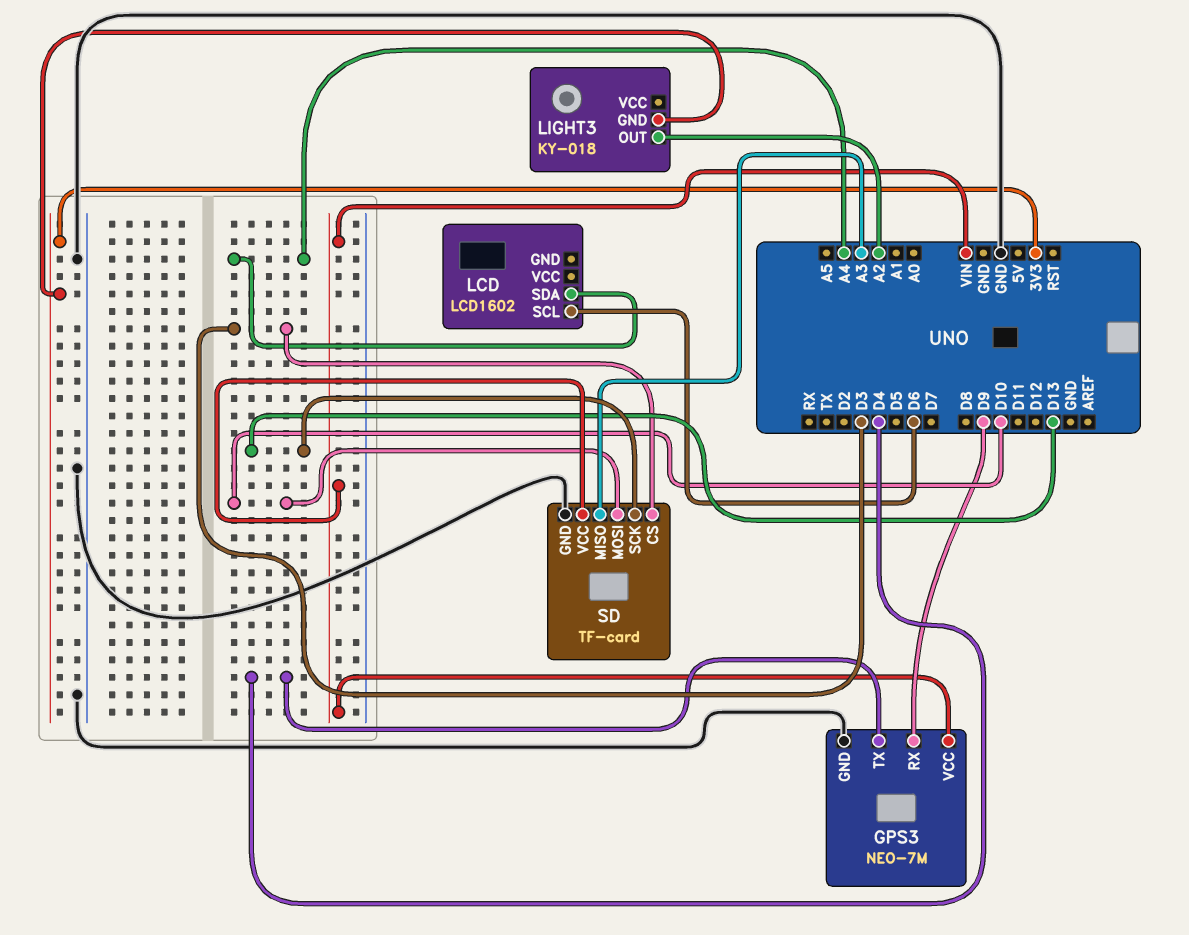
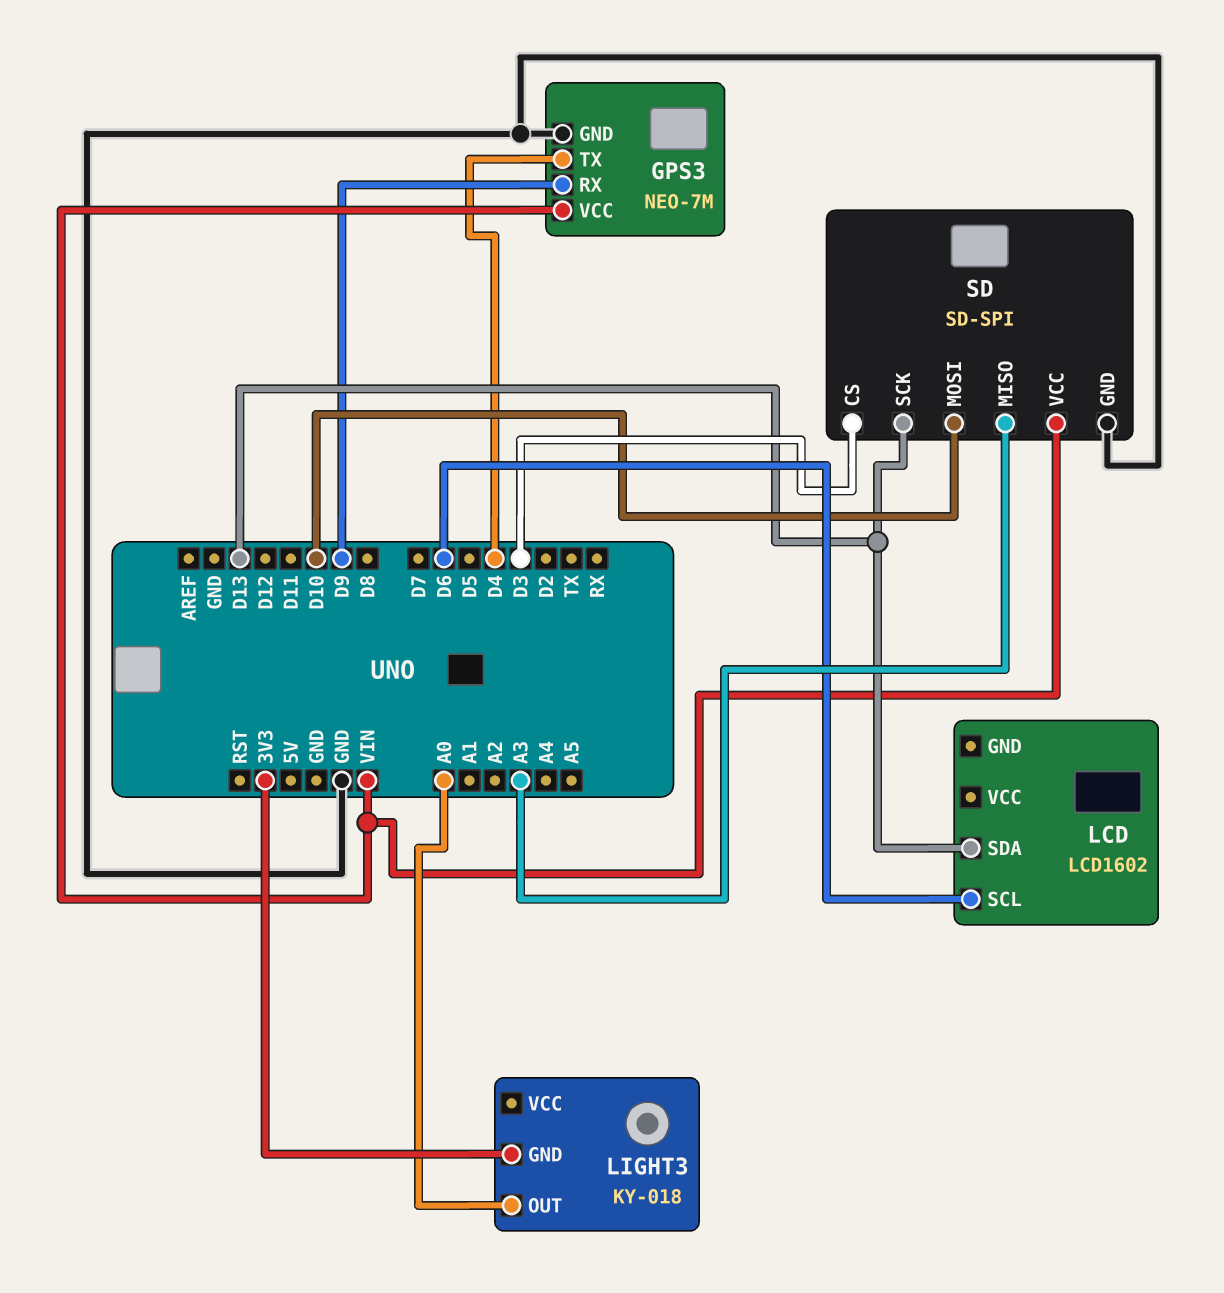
LCD pin SDA: A4 -> D13
LIGHT3 pin OUT: A2 -> A0
SD: TF-card -> SD-SPI

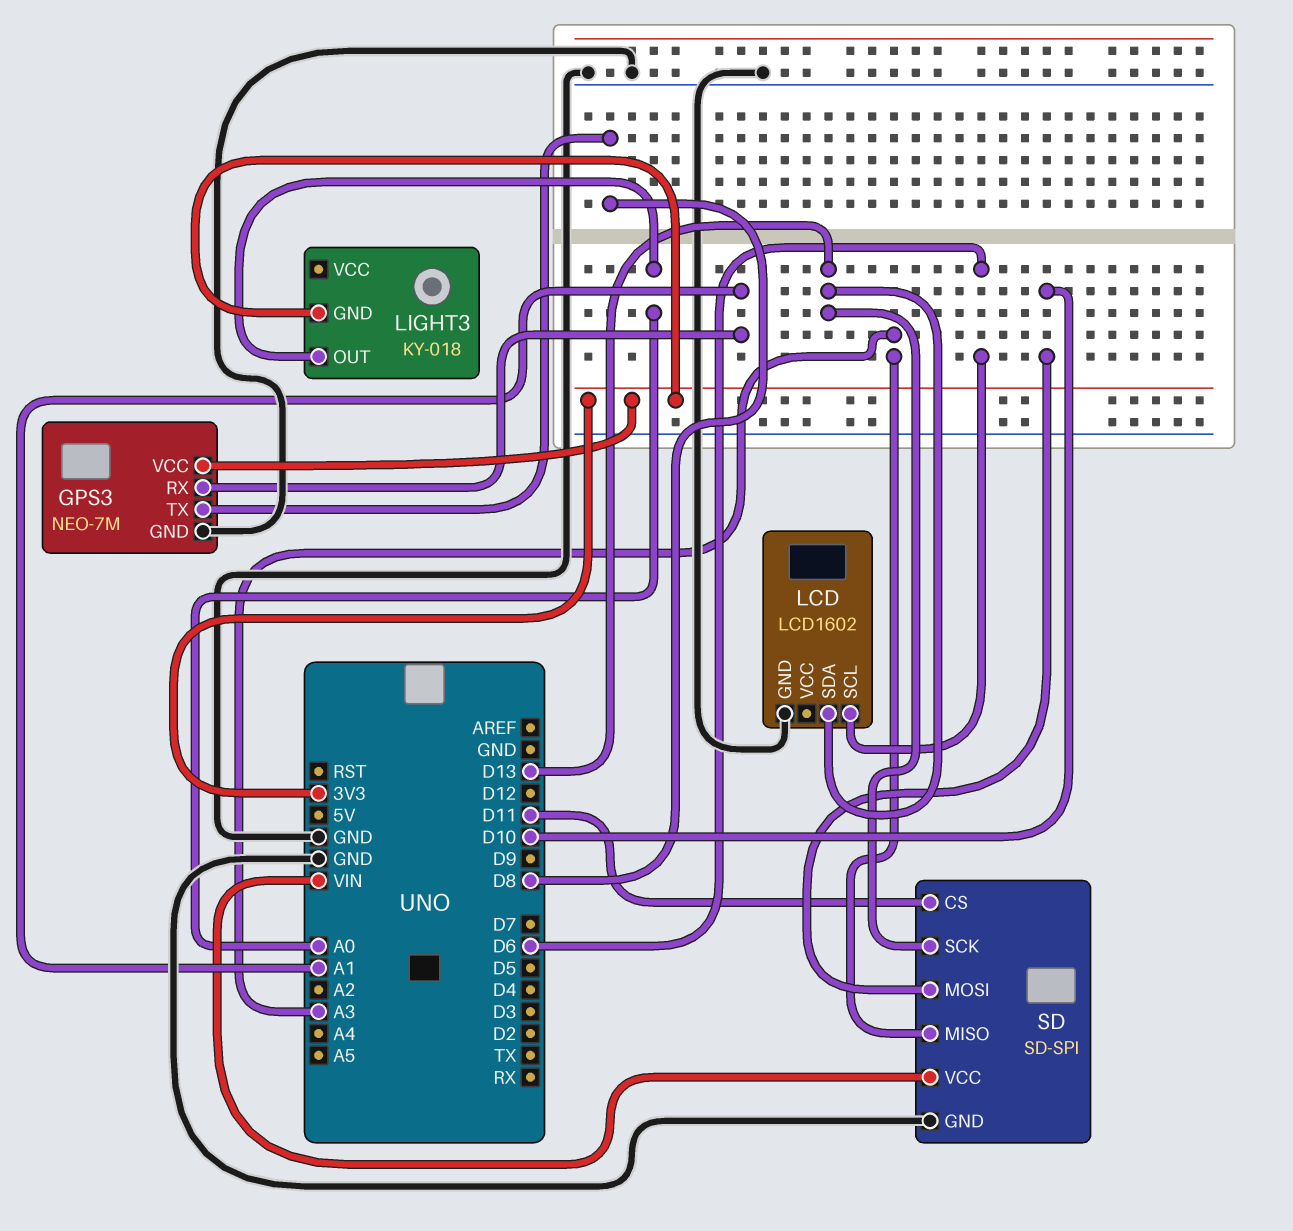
GPS3 pin RX: D9 -> A1
GPS3 pin TX: D4 -> D8
GPS3 pin VCC: VIN -> 3V3
LCD pin GND: none -> GND
SD pin CS: D3 -> D11

